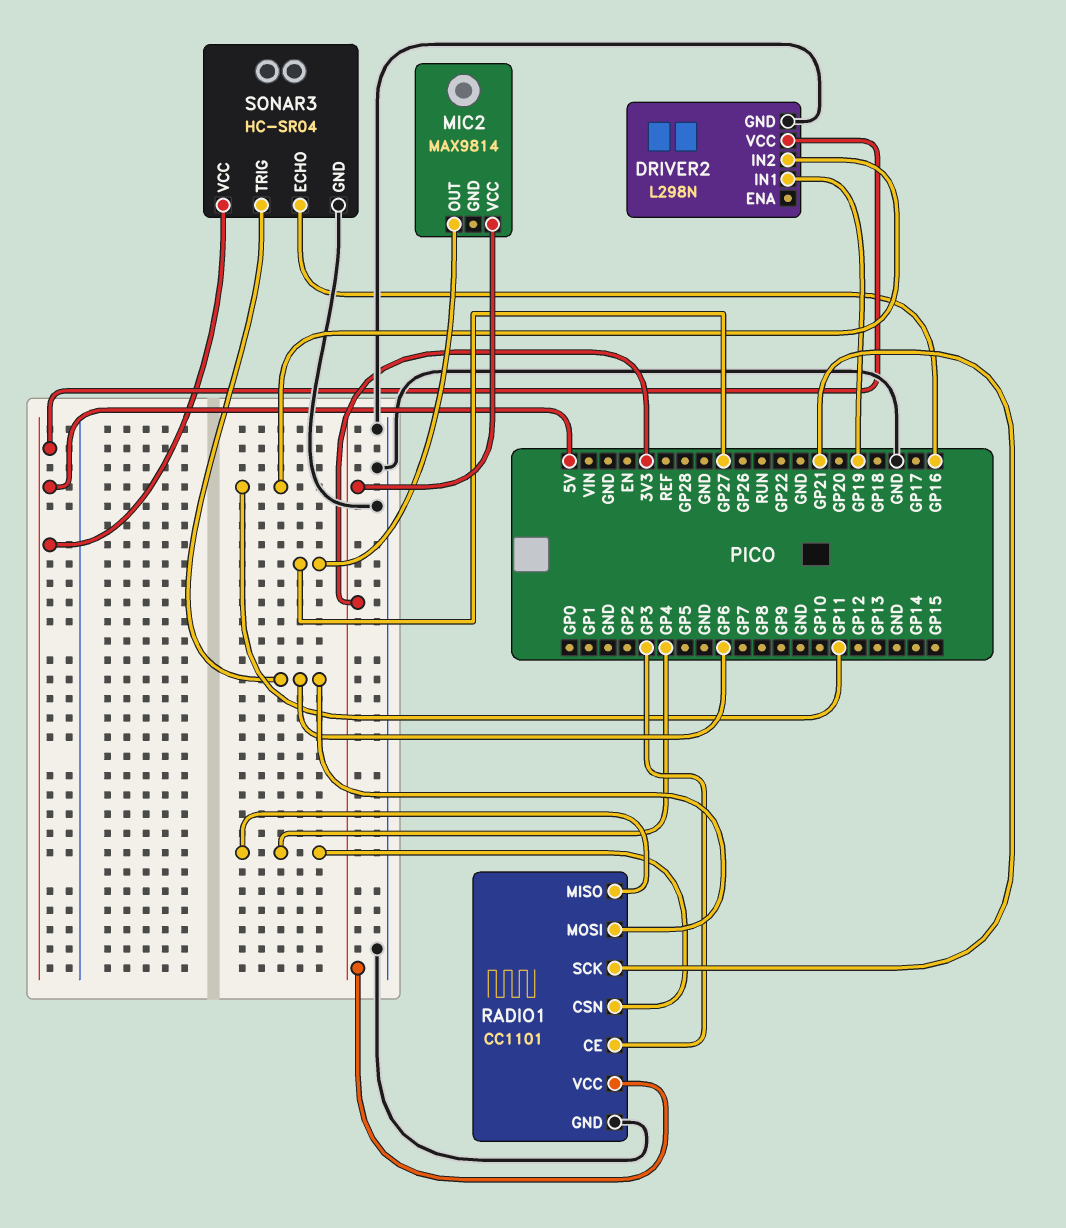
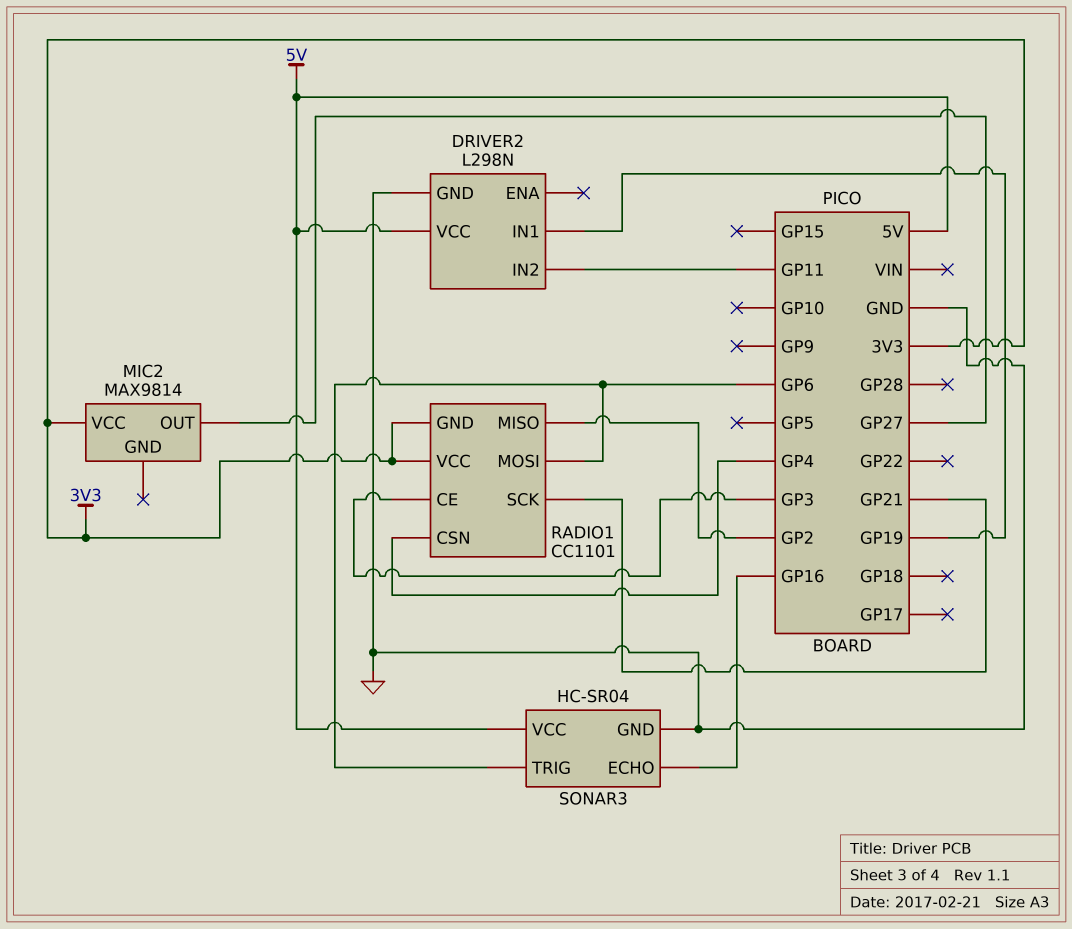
RADIO1 pin GND: GND -> 3V3
RADIO1 pin MISO: GP4 -> GP2

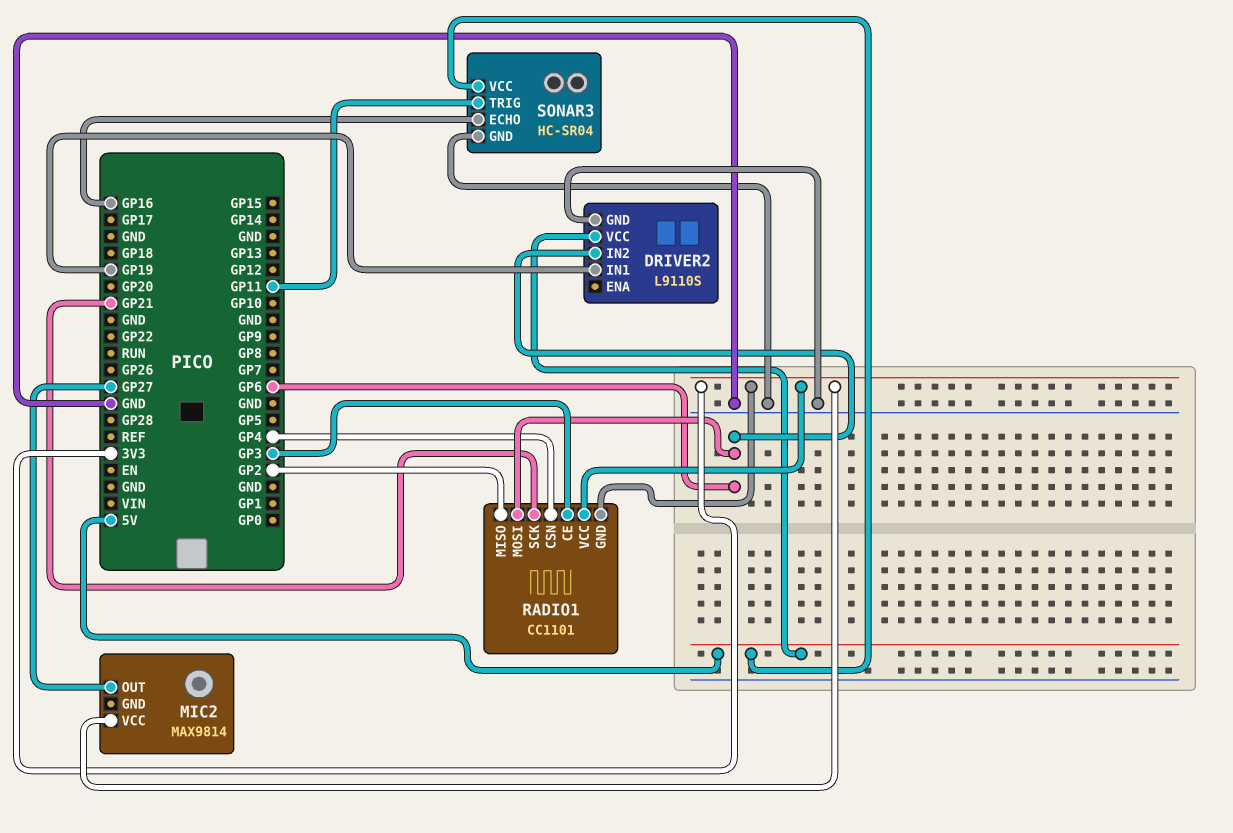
DRIVER2: L298N -> L9110S
DRIVER2 pin IN2: GP11 -> GP6
SONAR3 pin TRIG: GP6 -> GP11

